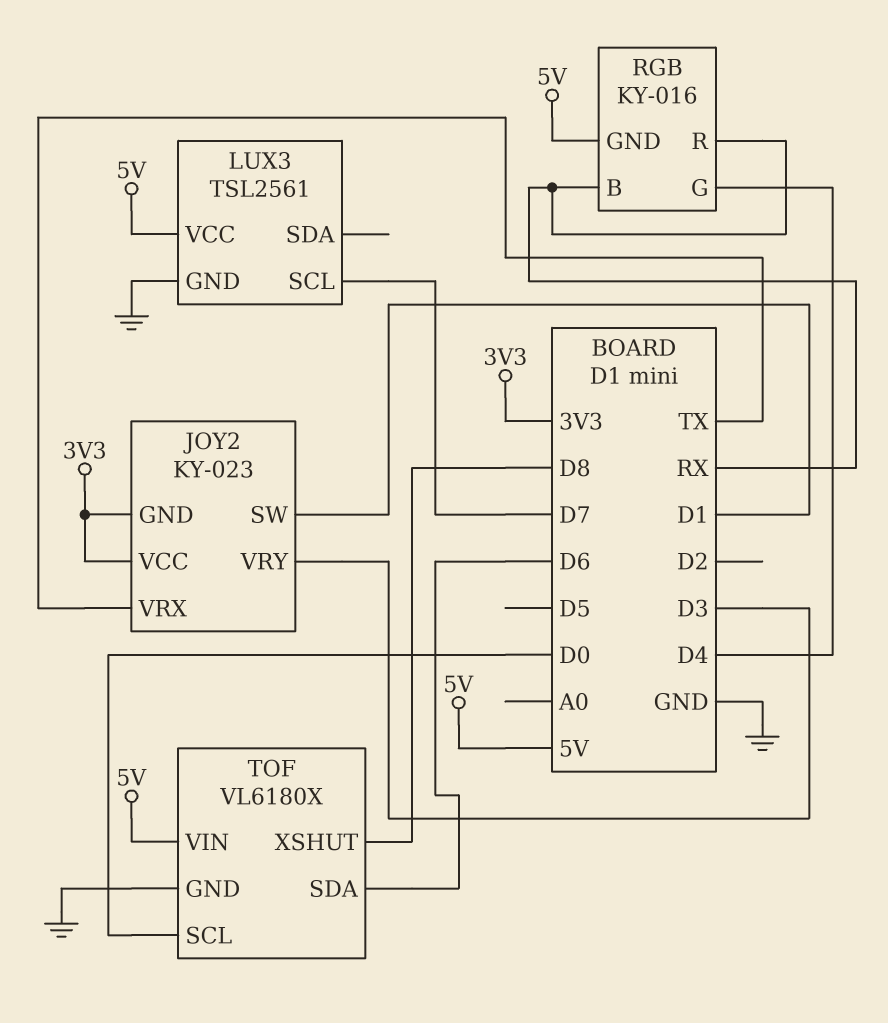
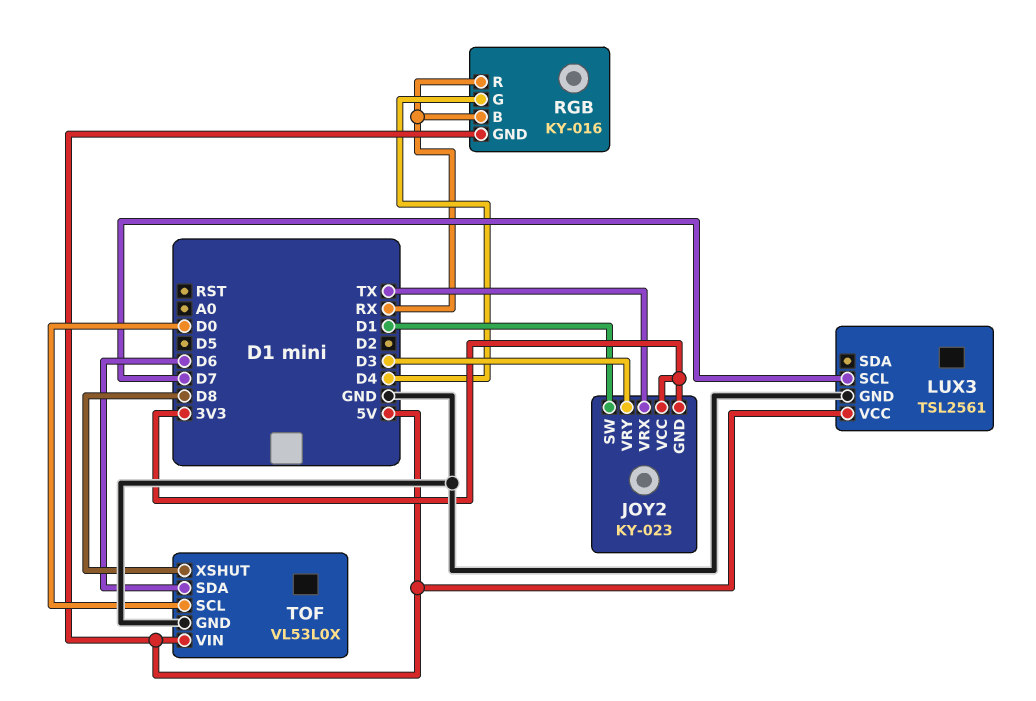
TOF: VL6180X -> VL53L0X

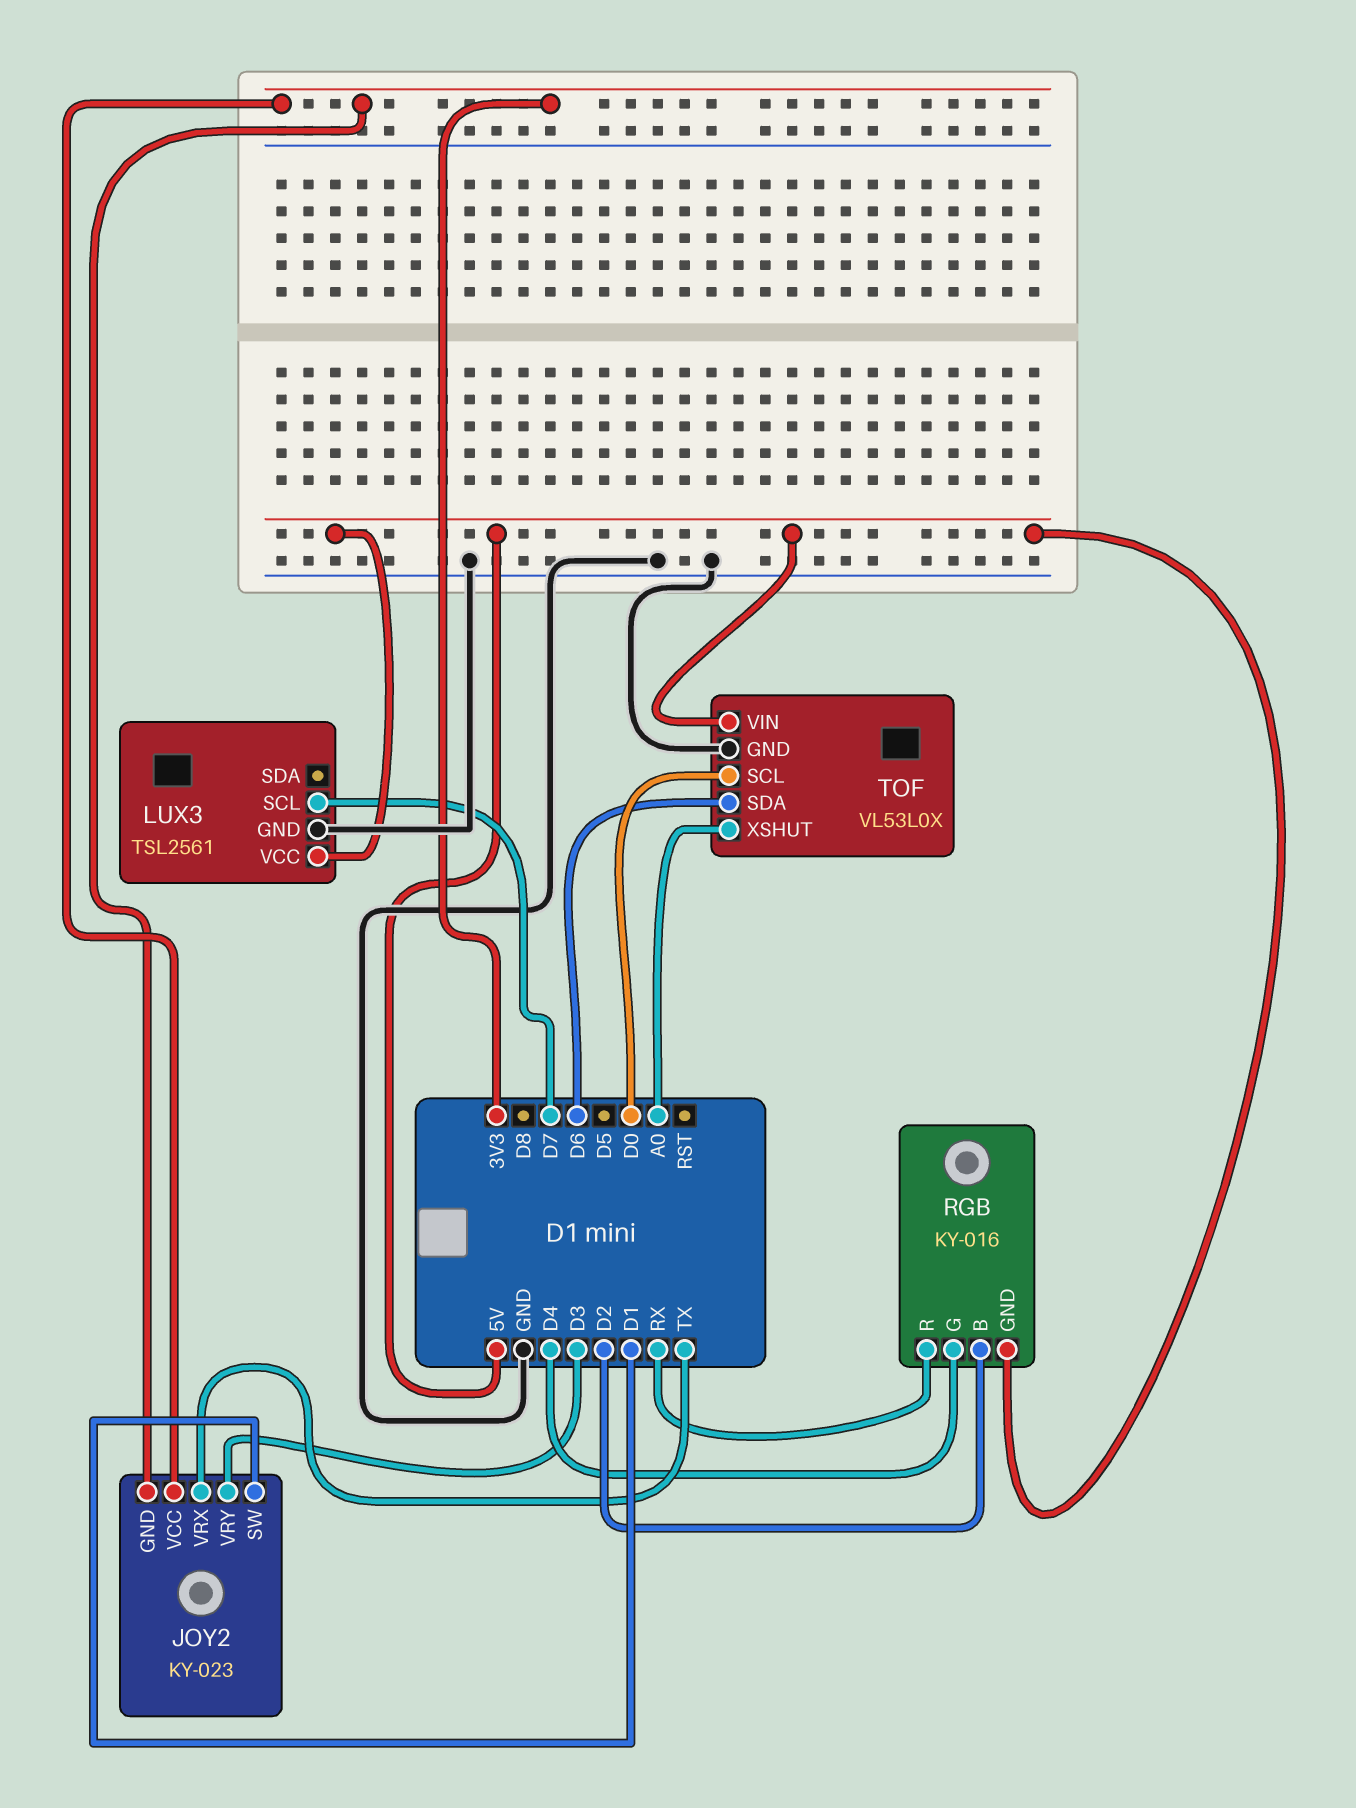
RGB pin B: RX -> D2
TOF pin XSHUT: D8 -> A0

